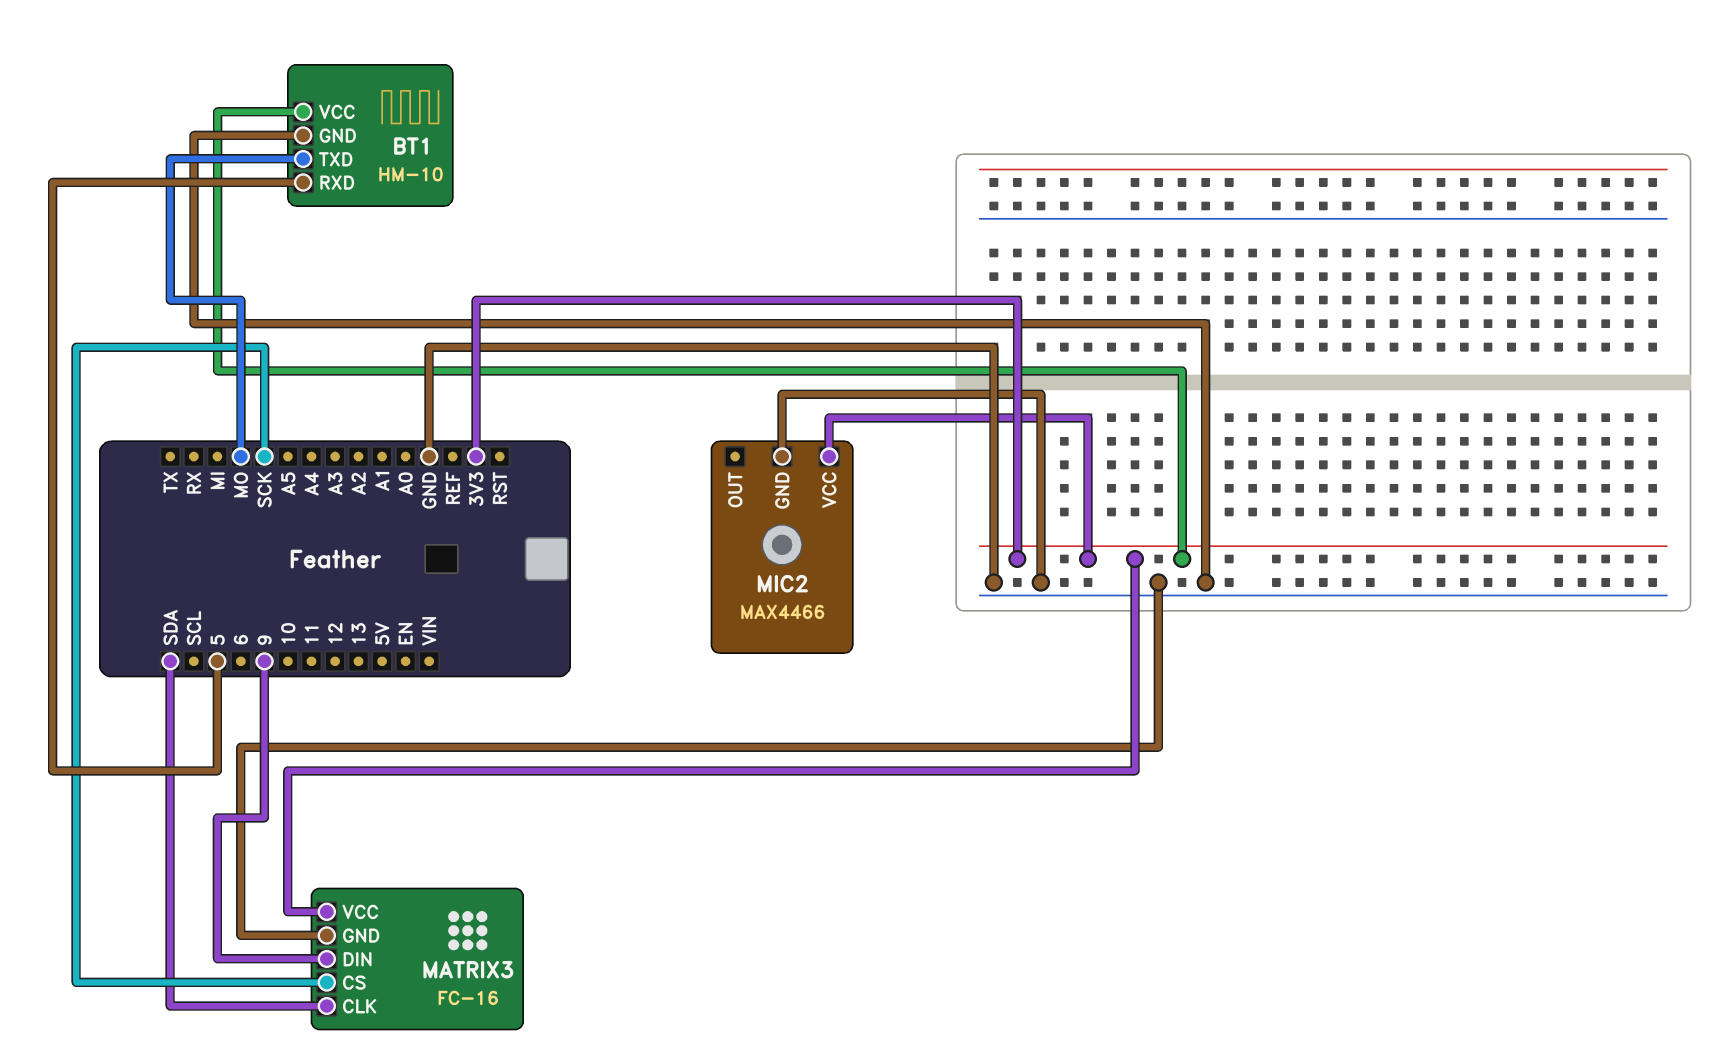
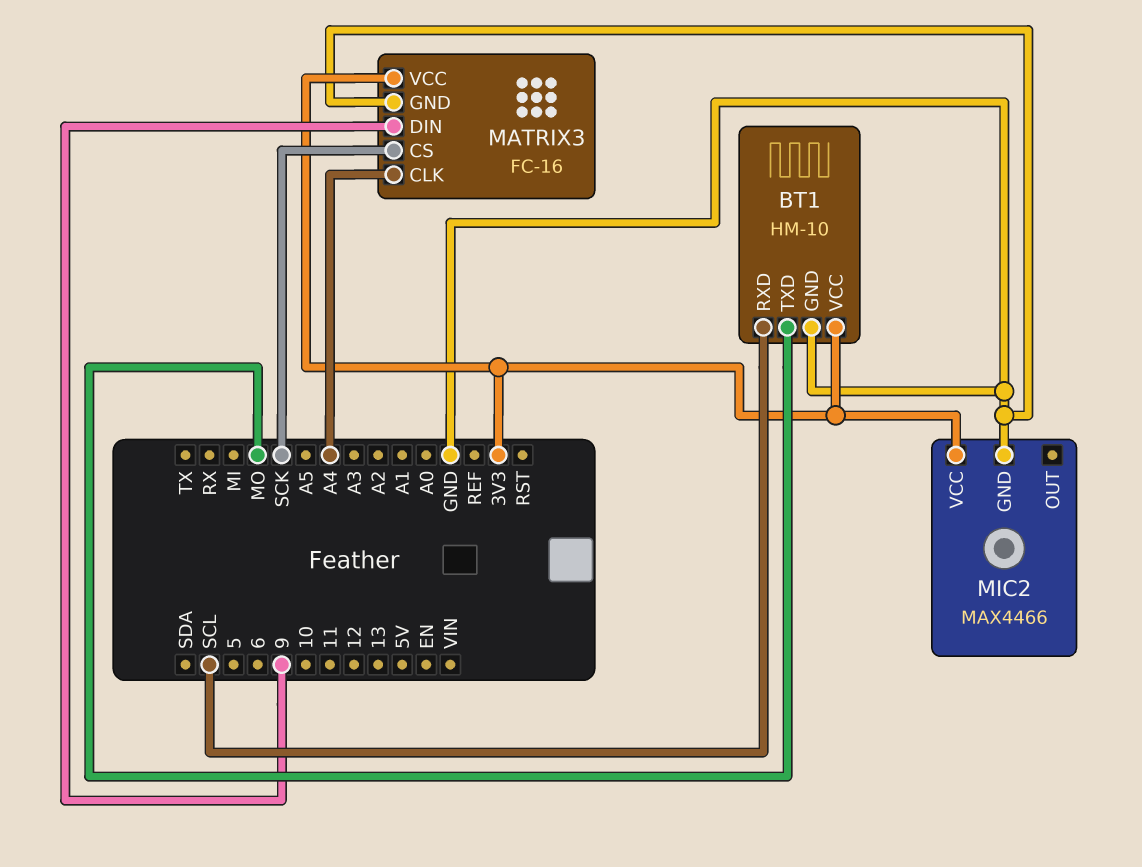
BT1 pin RXD: 5 -> SCL
MATRIX3 pin CLK: SDA -> A4

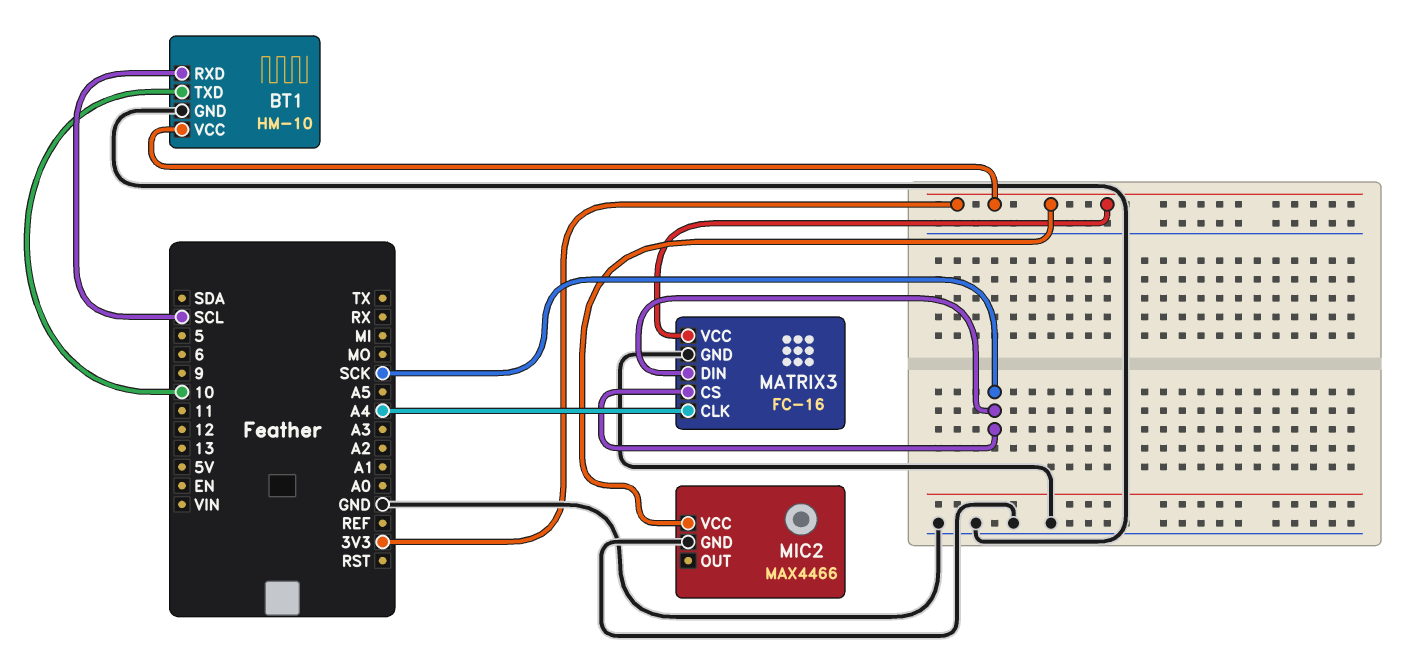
BT1 pin TXD: MO -> 10
MATRIX3 pin DIN: 9 -> SCK

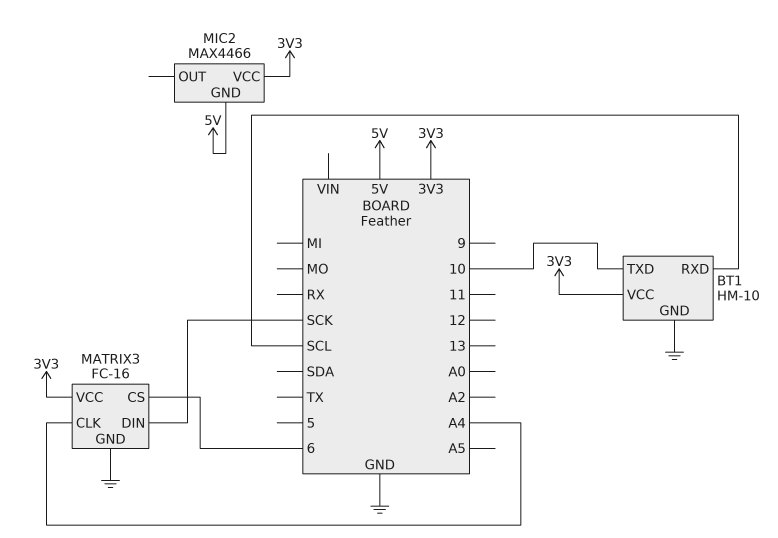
MATRIX3 pin CS: SCK -> 6
MIC2 pin GND: GND -> 5V

